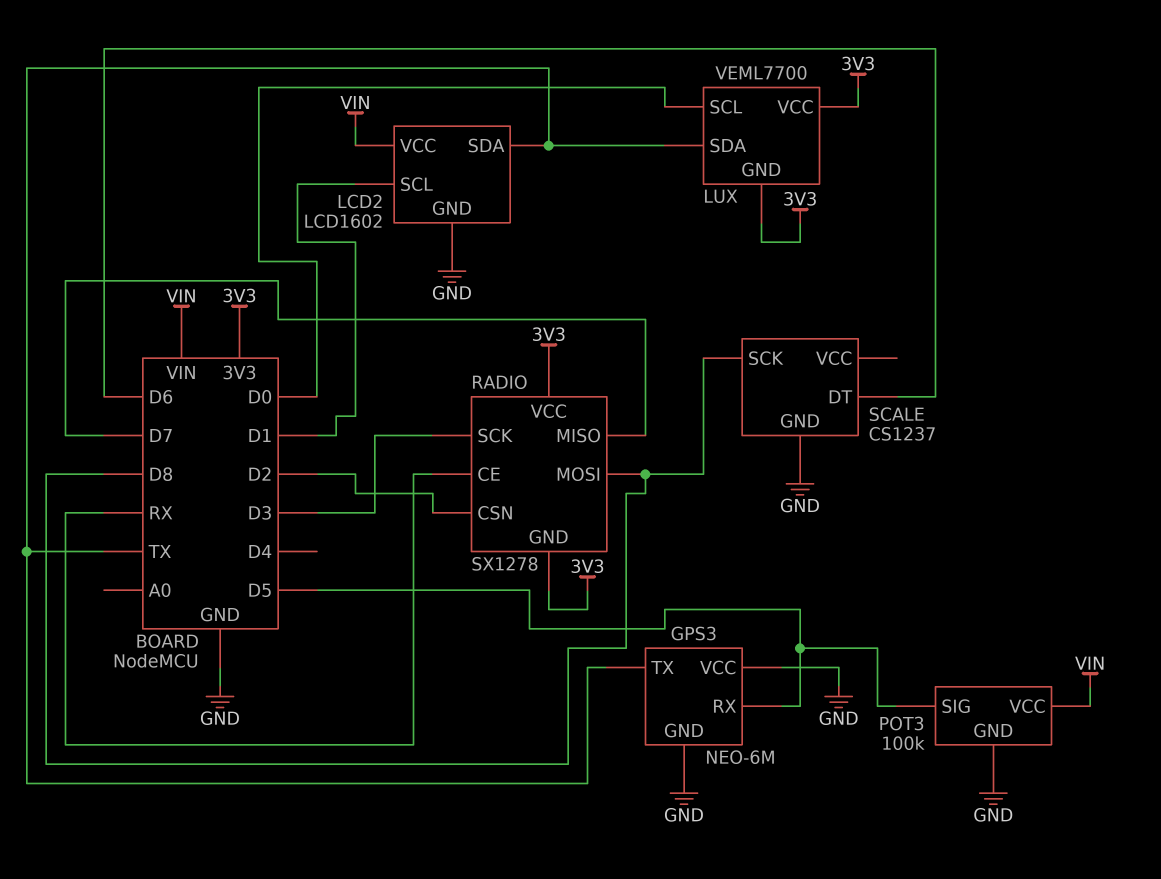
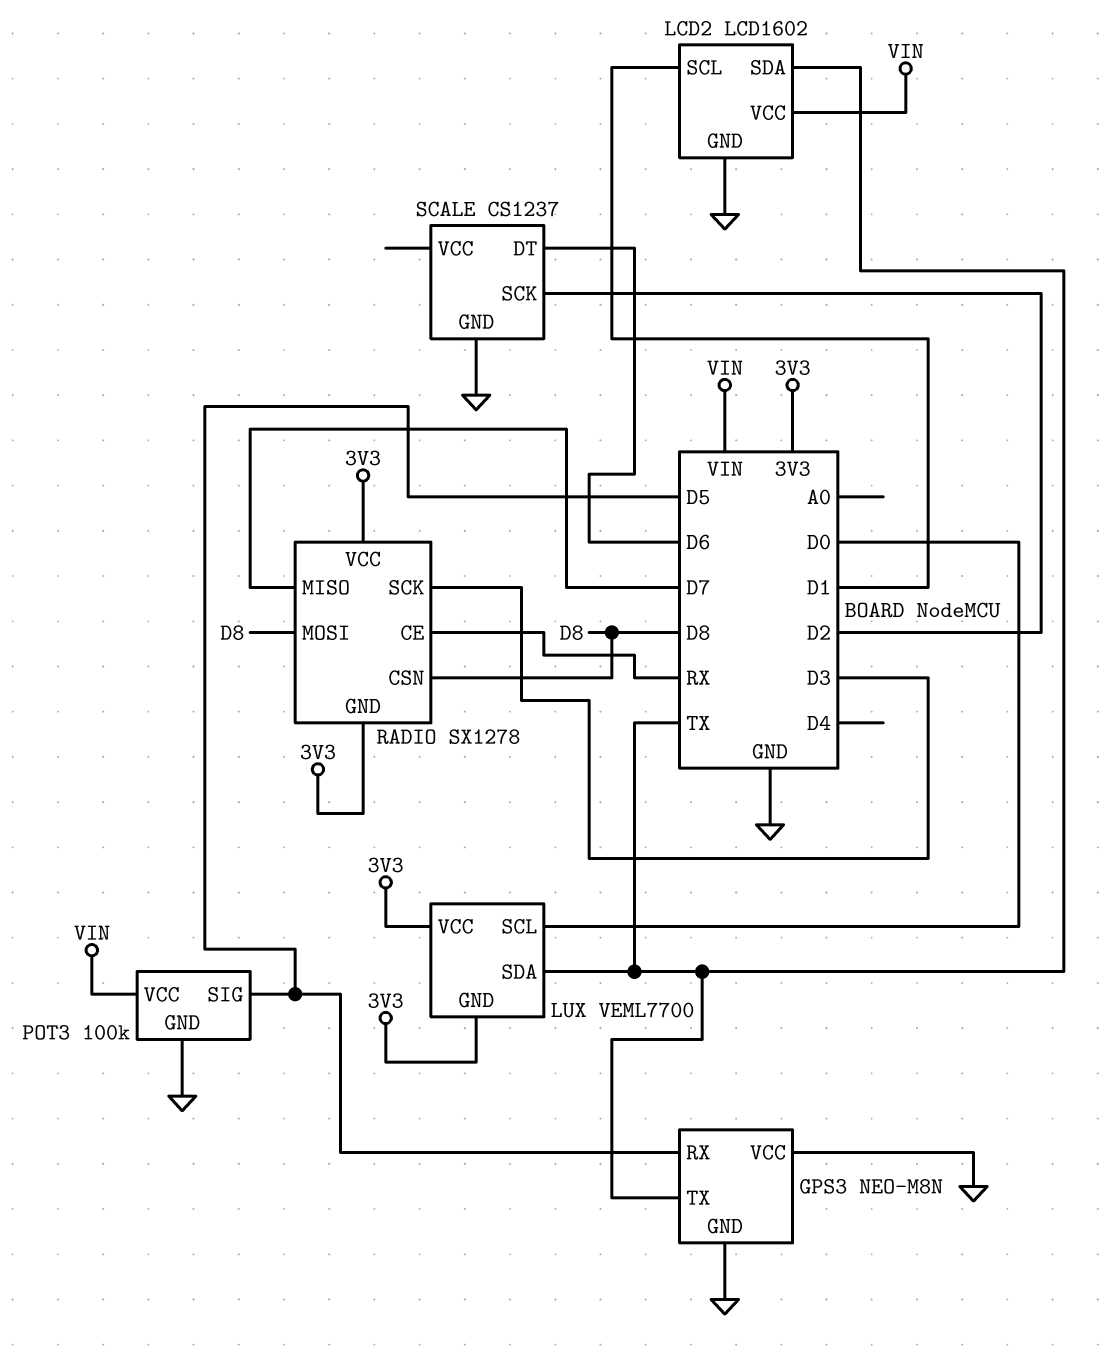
GPS3: NEO-6M -> NEO-M8N
RADIO pin CSN: D2 -> D8
SCALE pin SCK: D8 -> D2

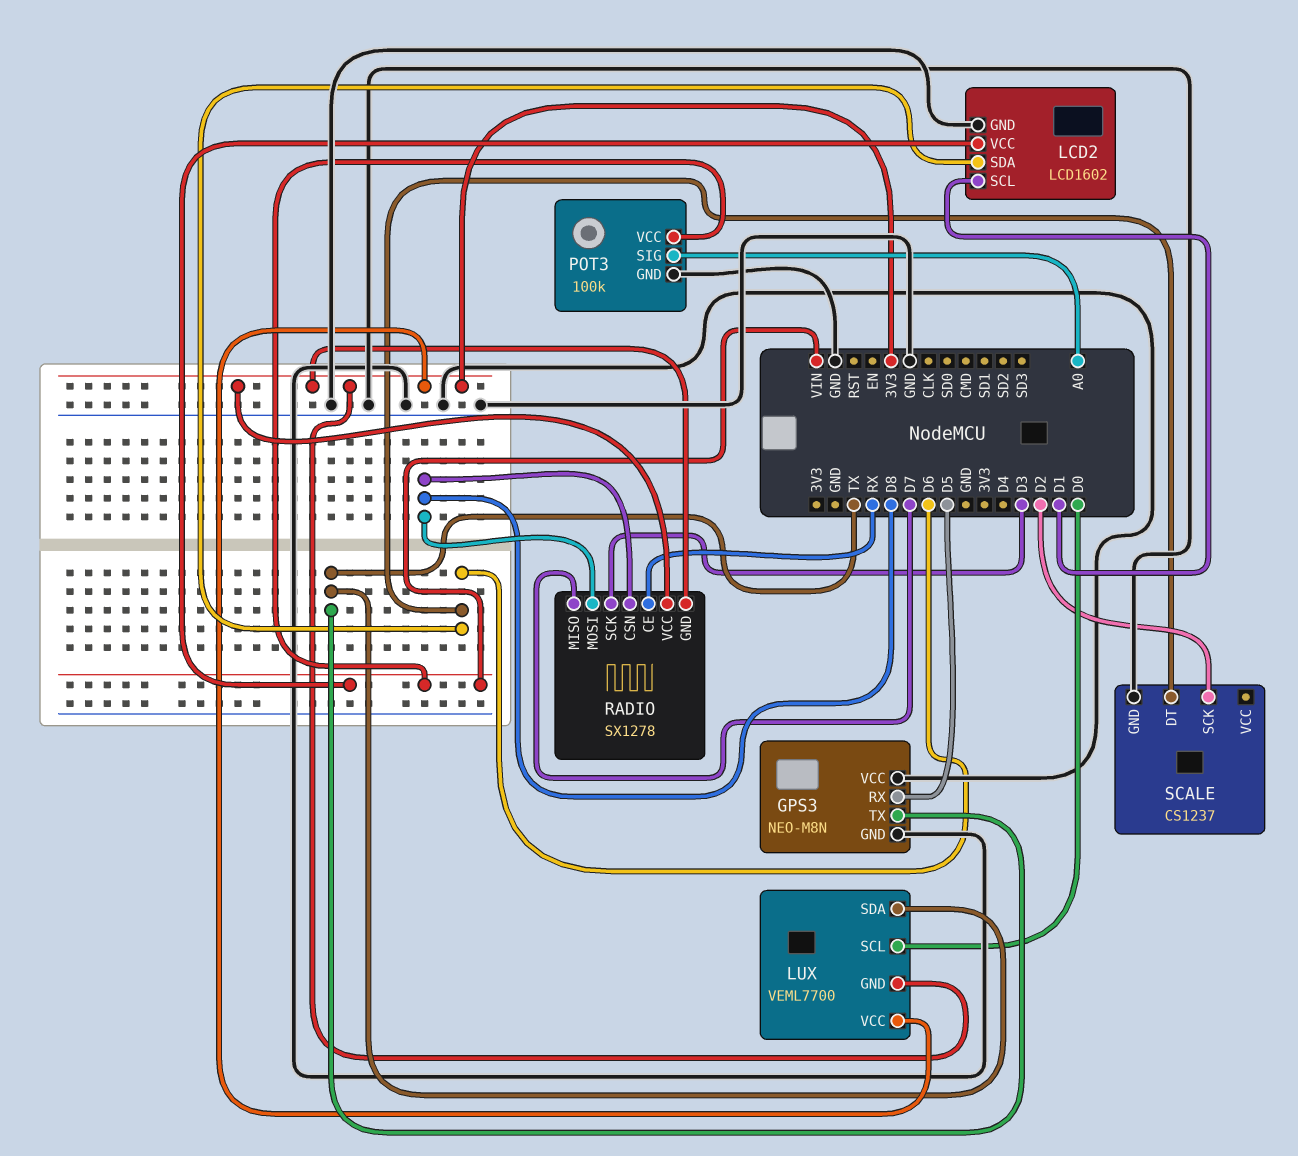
LCD2 pin SDA: TX -> D6
POT3 pin SIG: D5 -> A0

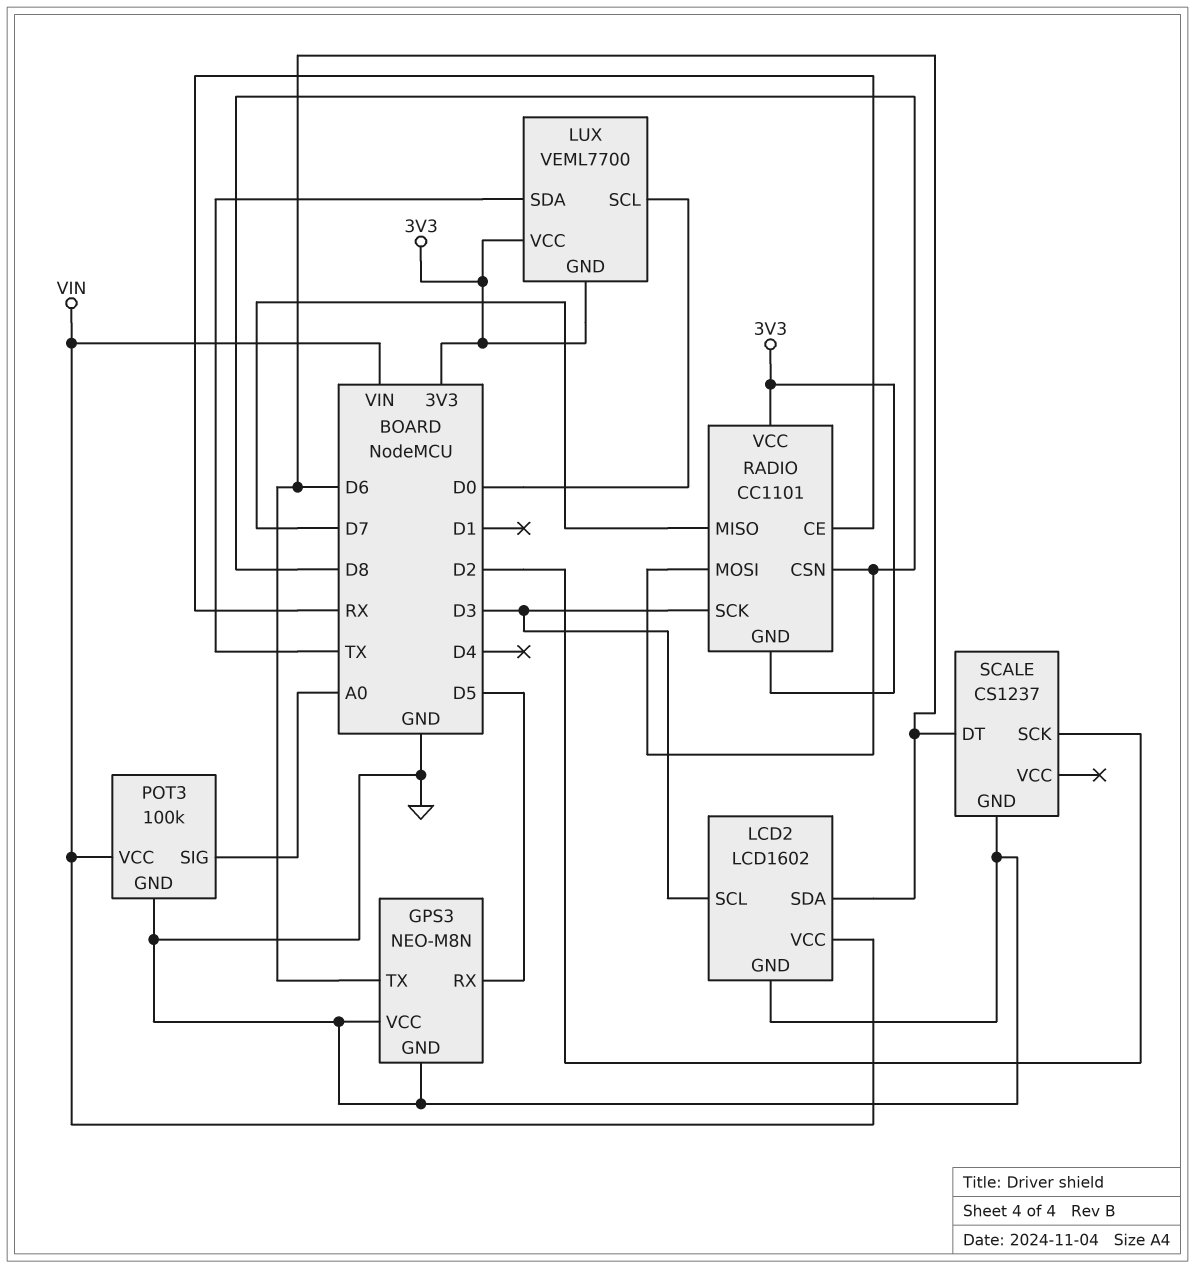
GPS3 pin TX: TX -> D6
LCD2 pin SCL: D1 -> D3
RADIO: SX1278 -> CC1101

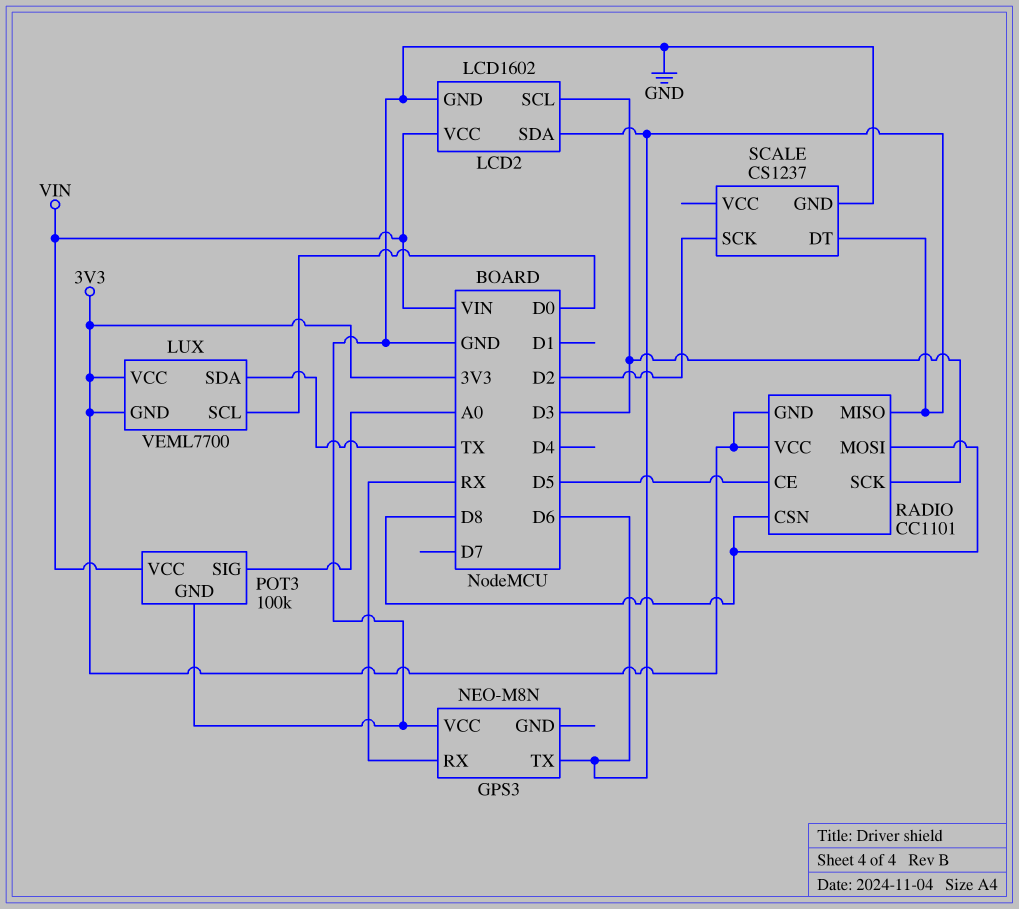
GPS3 pin GND: GND -> none
GPS3 pin RX: D5 -> RX
RADIO pin CE: RX -> D5
RADIO pin MISO: D7 -> D6

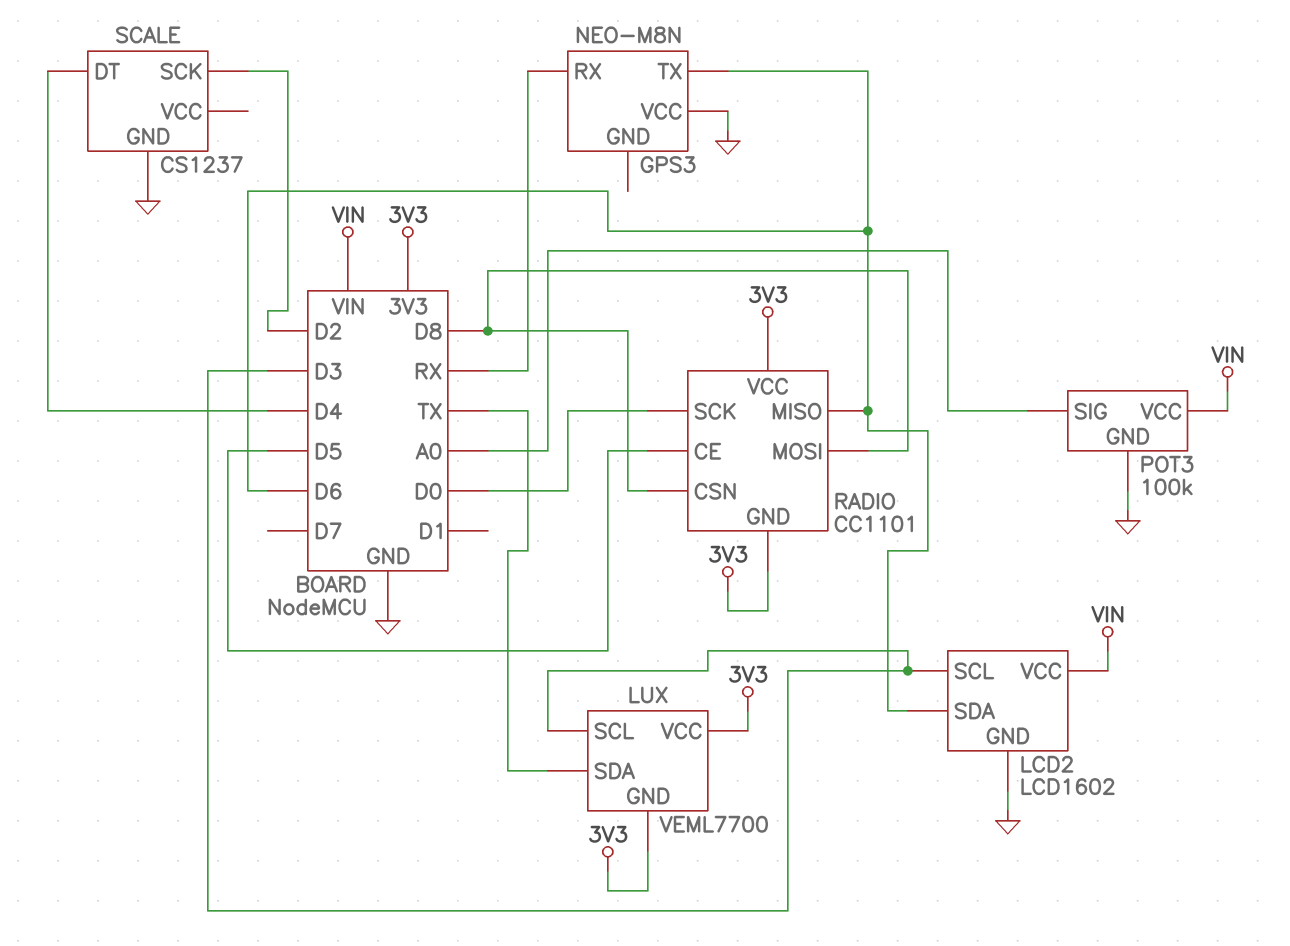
LUX pin SCL: D0 -> D3
RADIO pin SCK: D3 -> D0
SCALE pin DT: D6 -> D4

